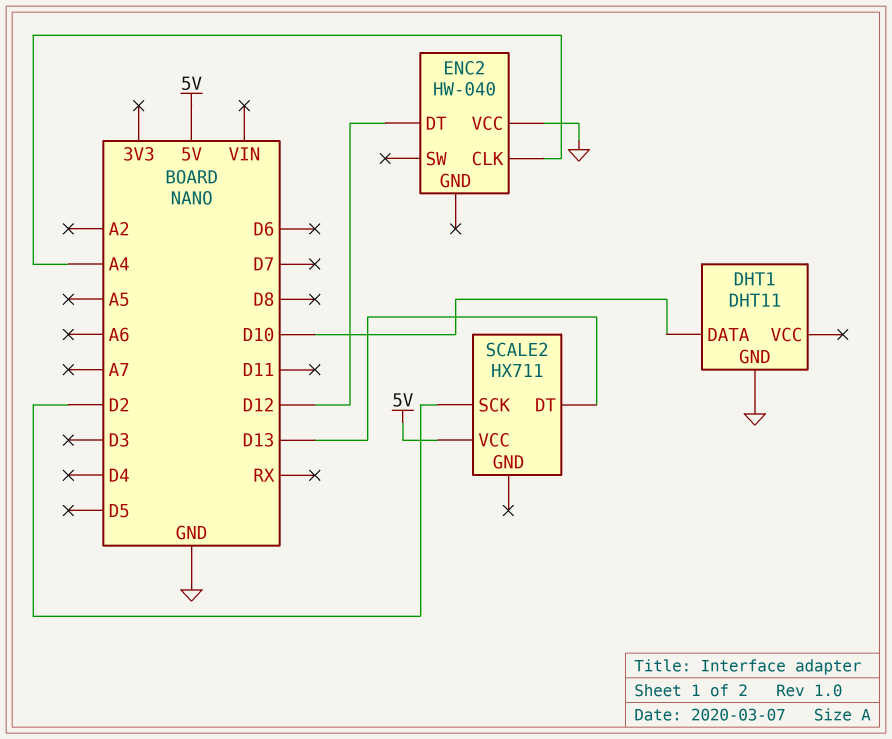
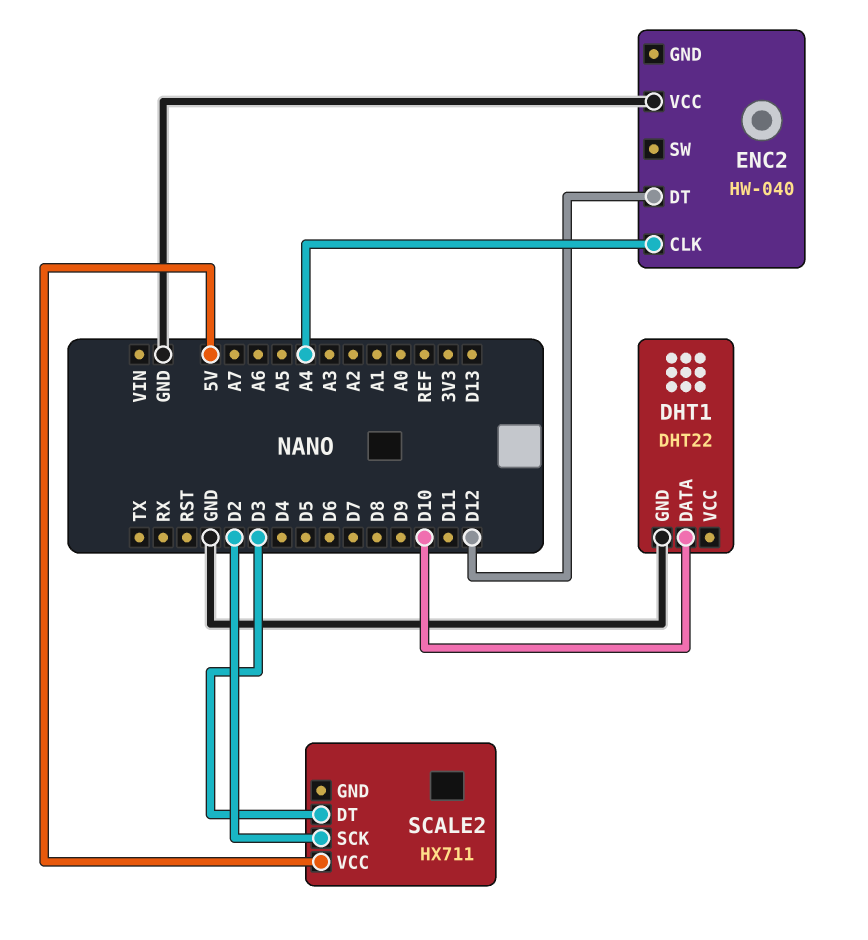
DHT1: DHT11 -> DHT22
SCALE2 pin DT: D13 -> D3

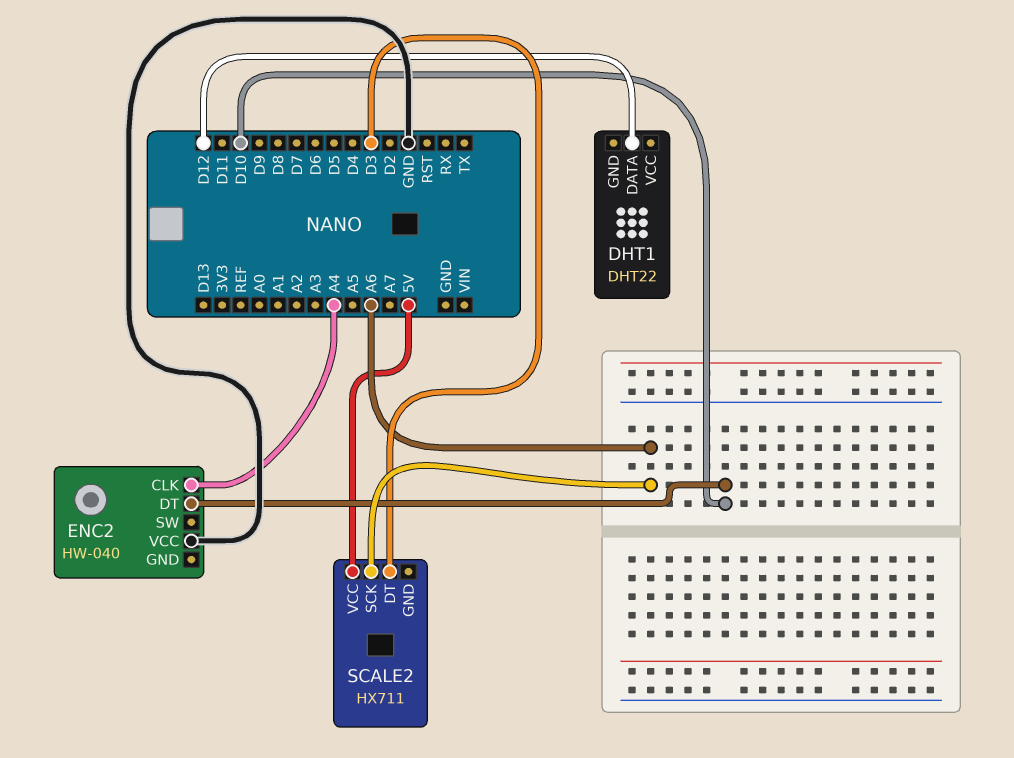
DHT1 pin DATA: D10 -> D12
DHT1 pin GND: GND -> none
ENC2 pin DT: D12 -> D10
SCALE2 pin SCK: D2 -> A6

